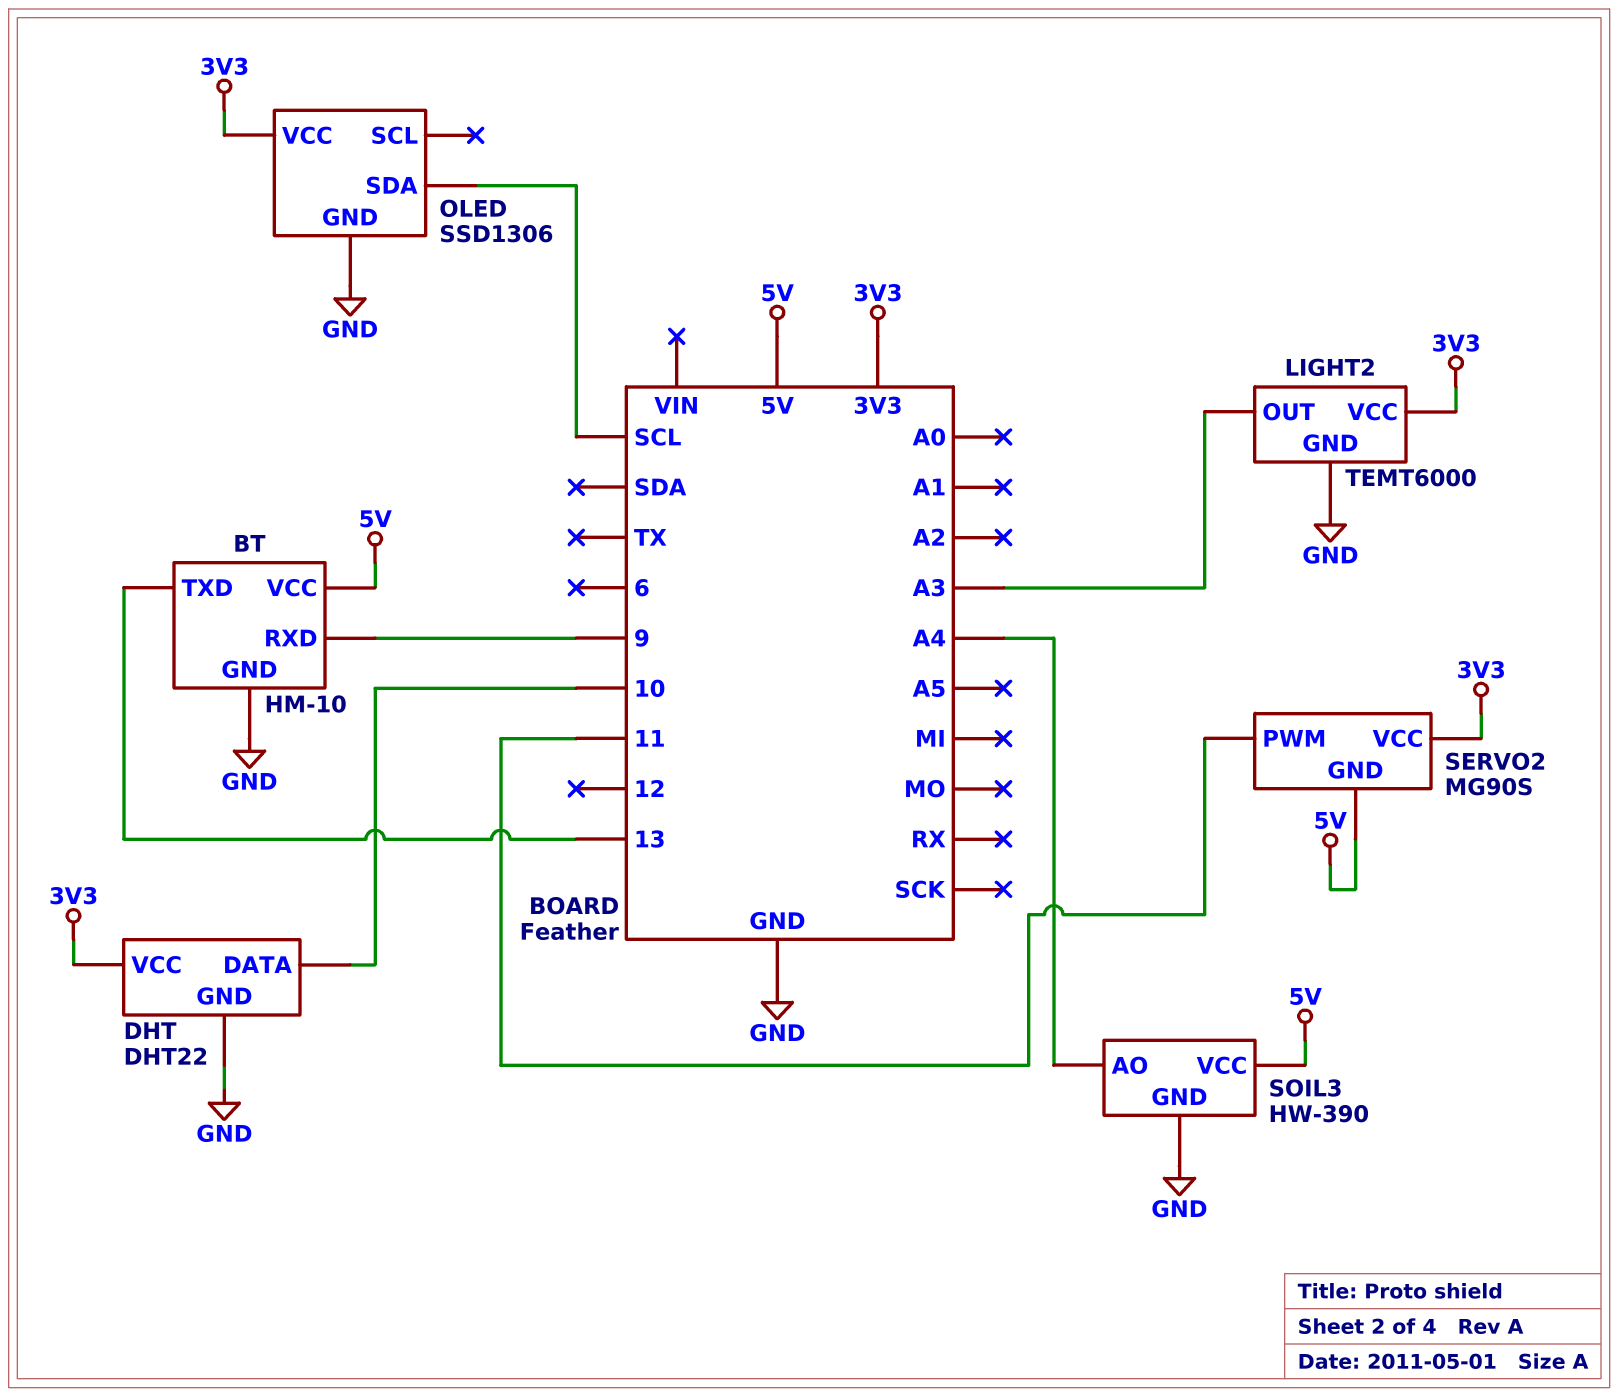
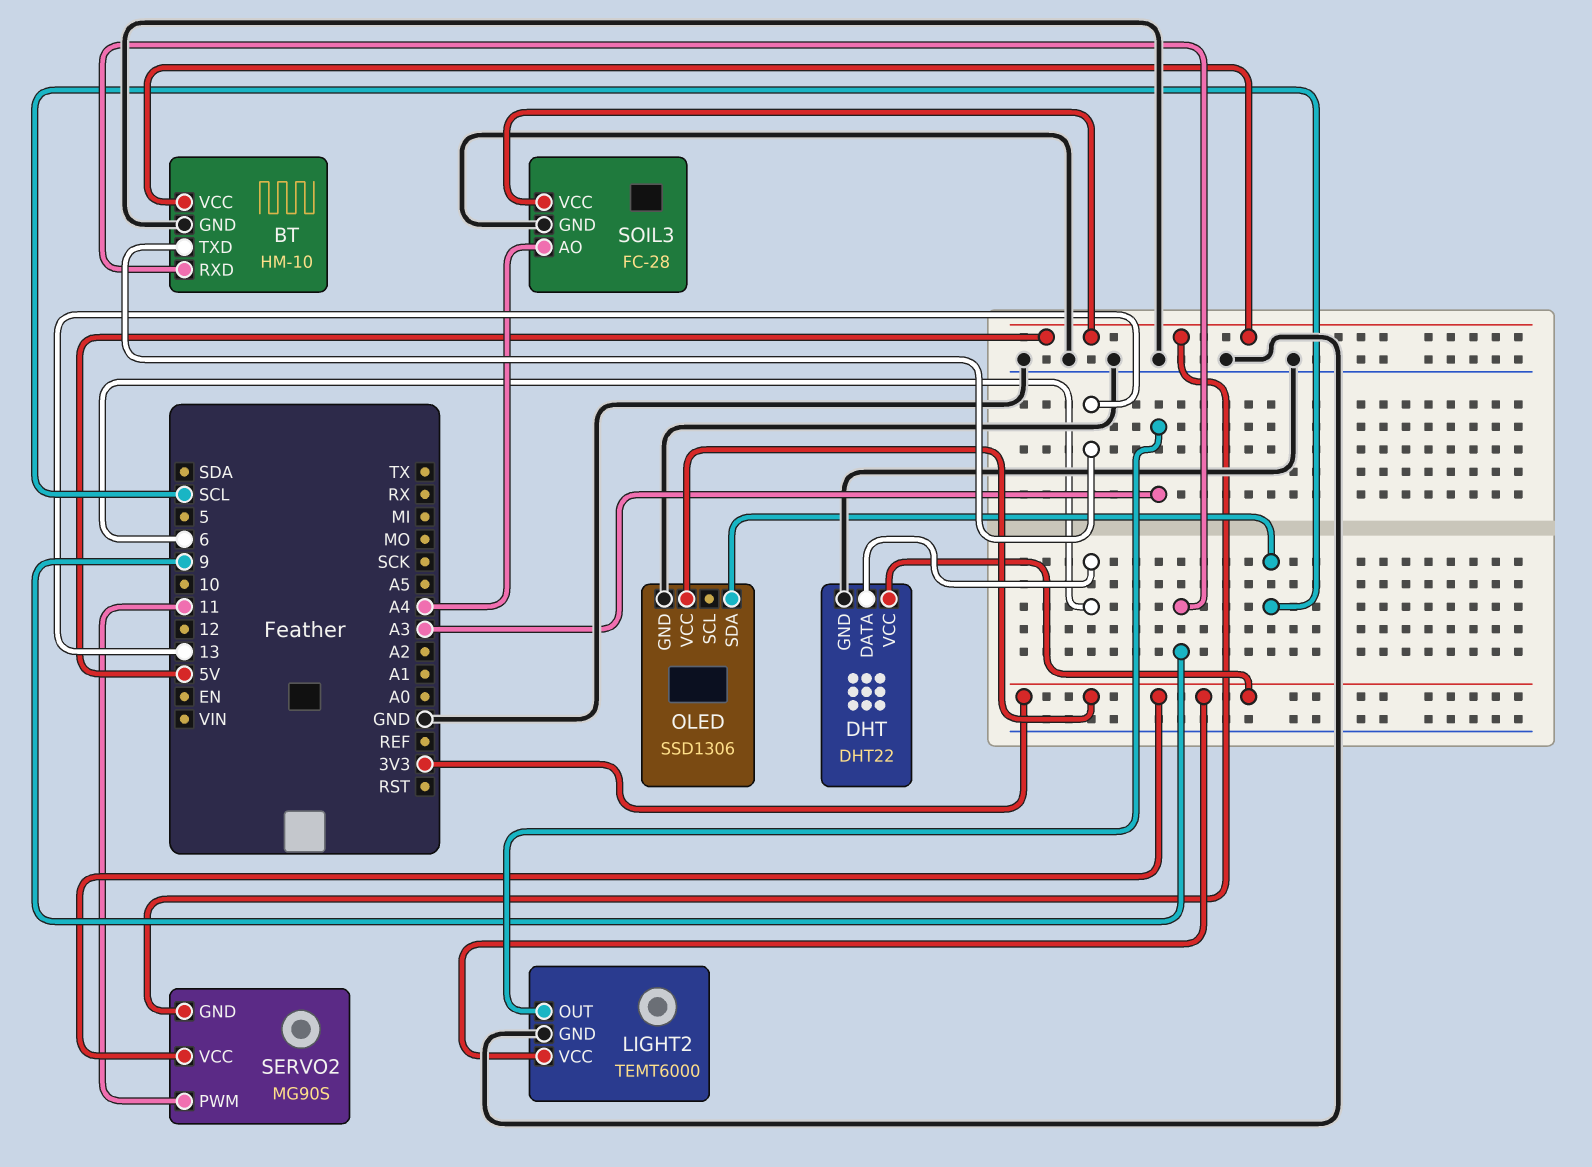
DHT pin DATA: 10 -> 6
SOIL3: HW-390 -> FC-28

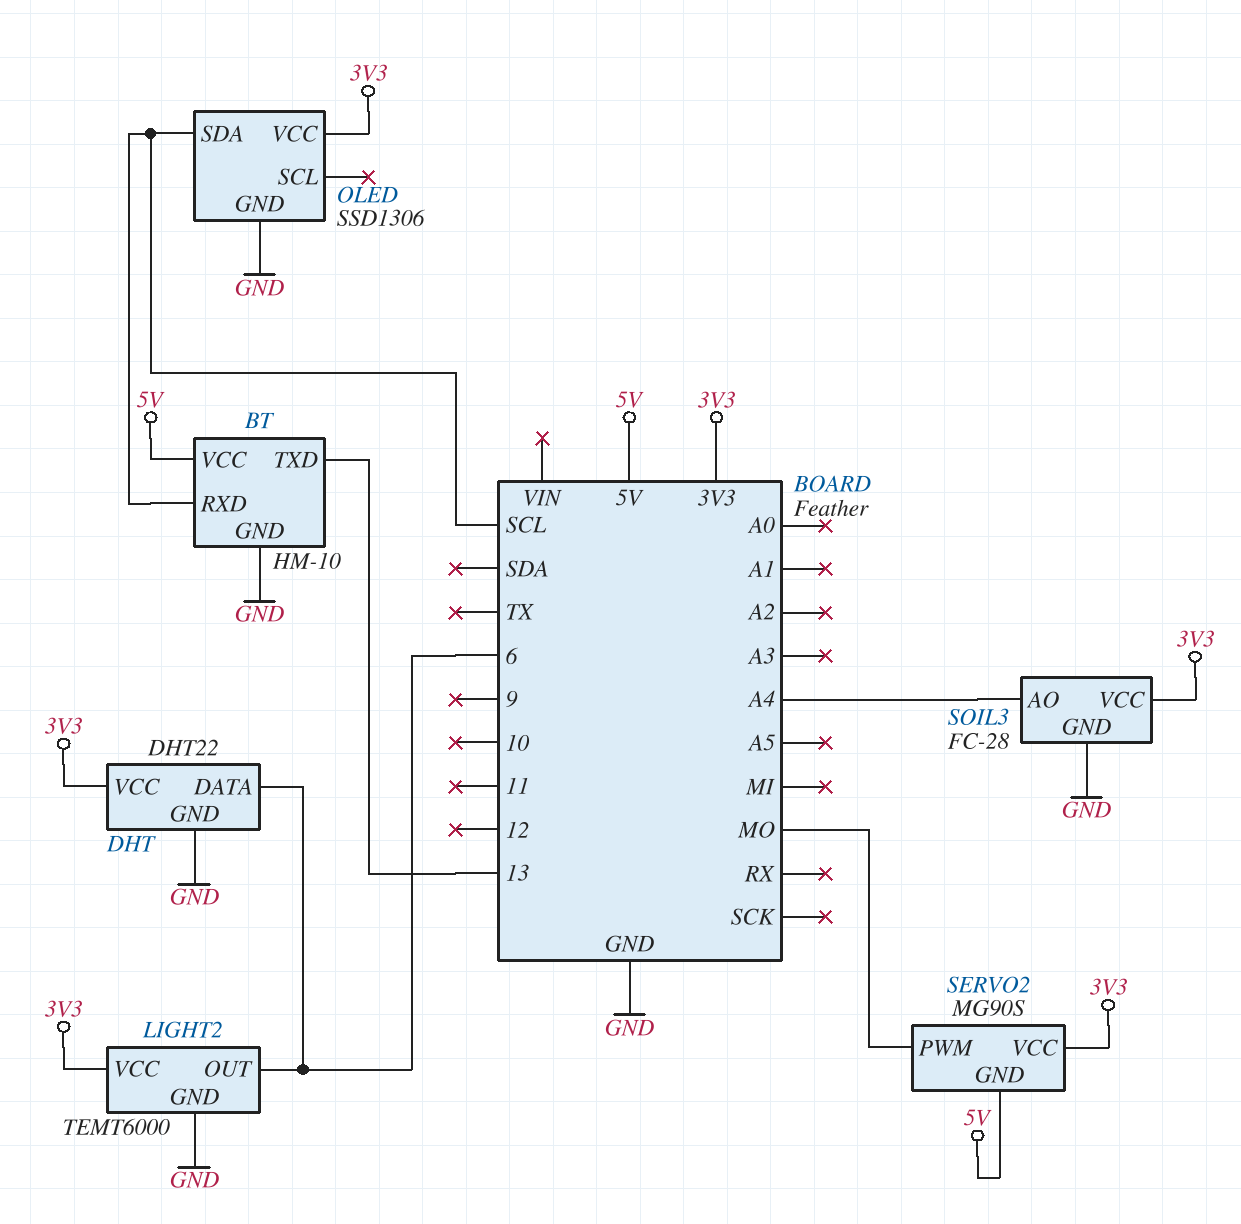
BT pin RXD: 9 -> SCL
LIGHT2 pin OUT: A3 -> 6
SERVO2 pin PWM: 11 -> MO
SOIL3 pin VCC: 5V -> 3V3

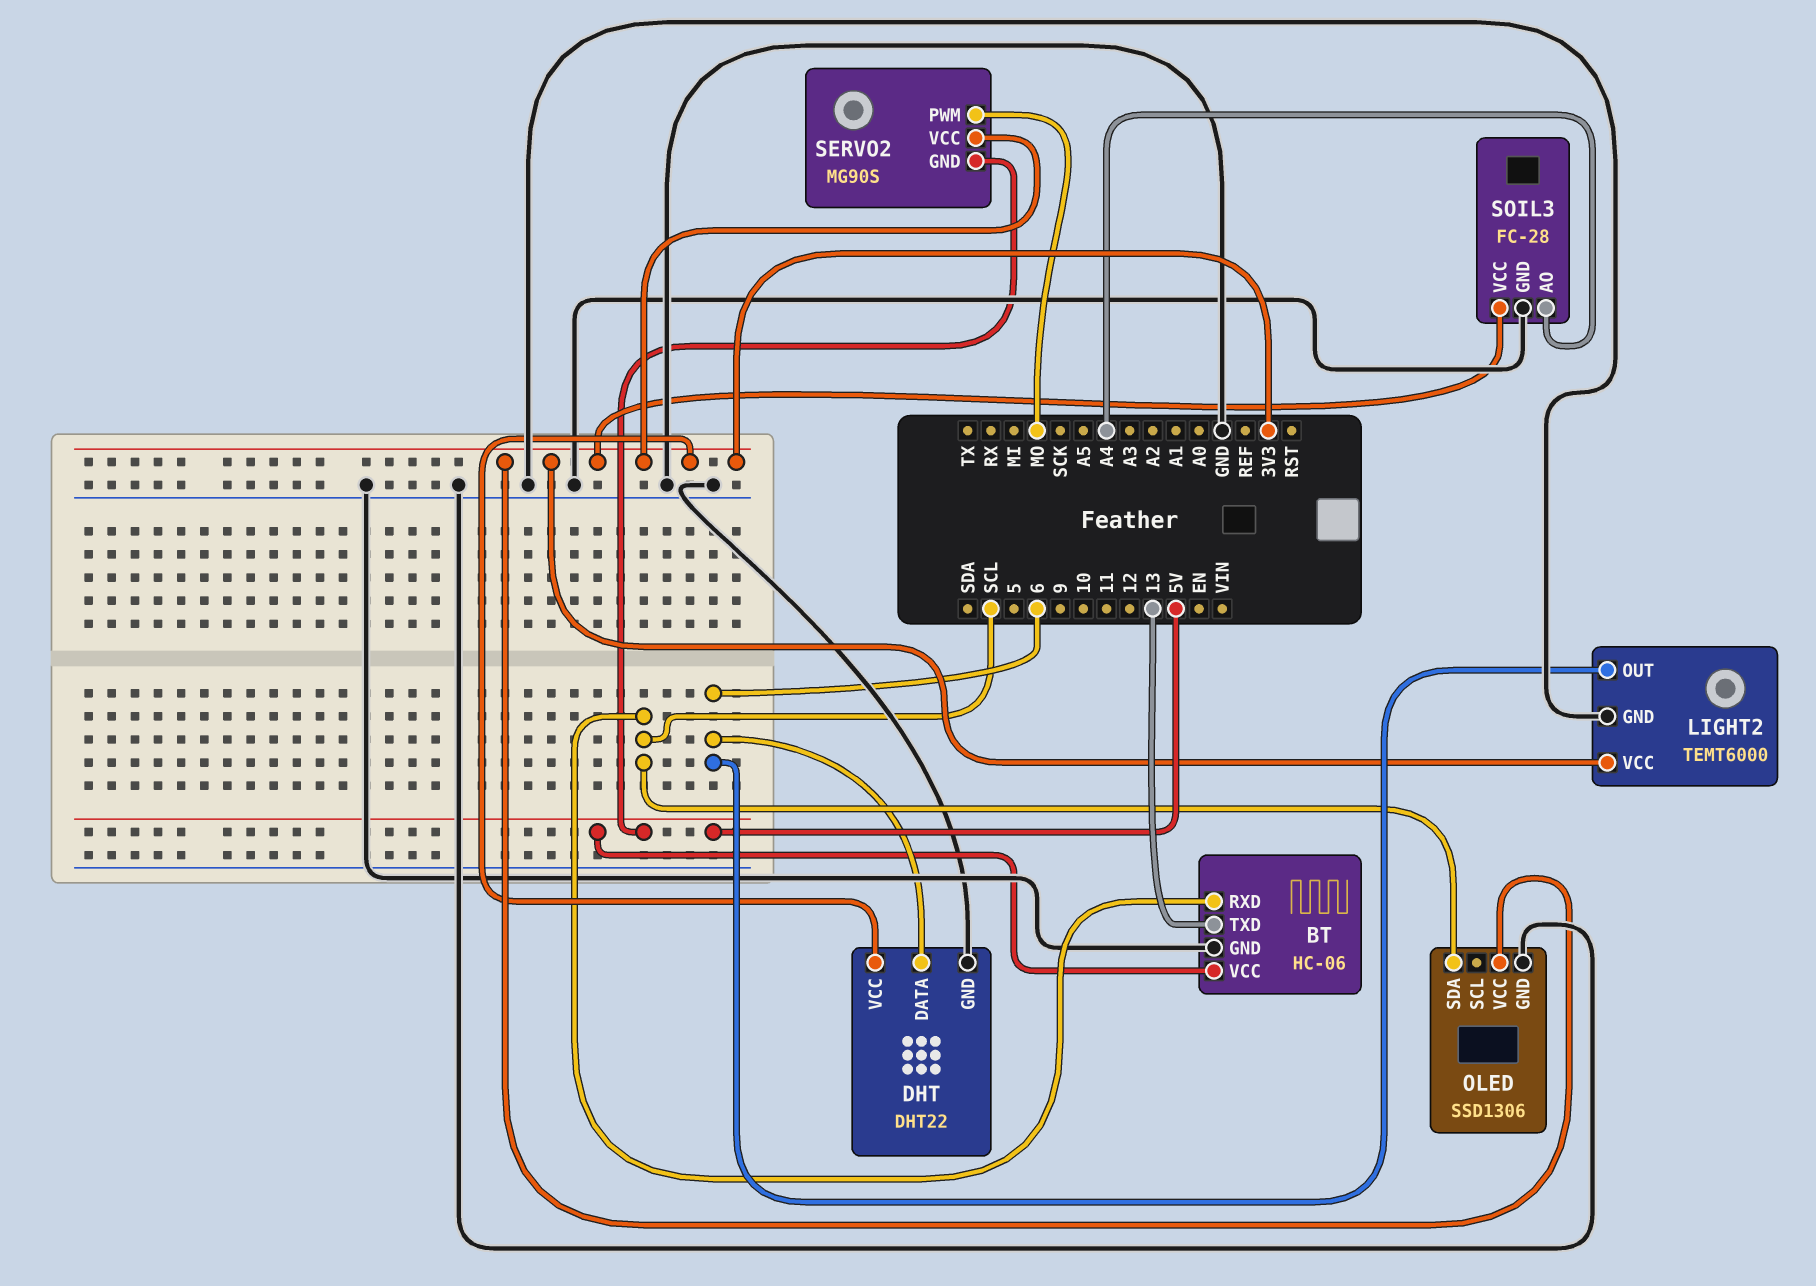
BT: HM-10 -> HC-06

